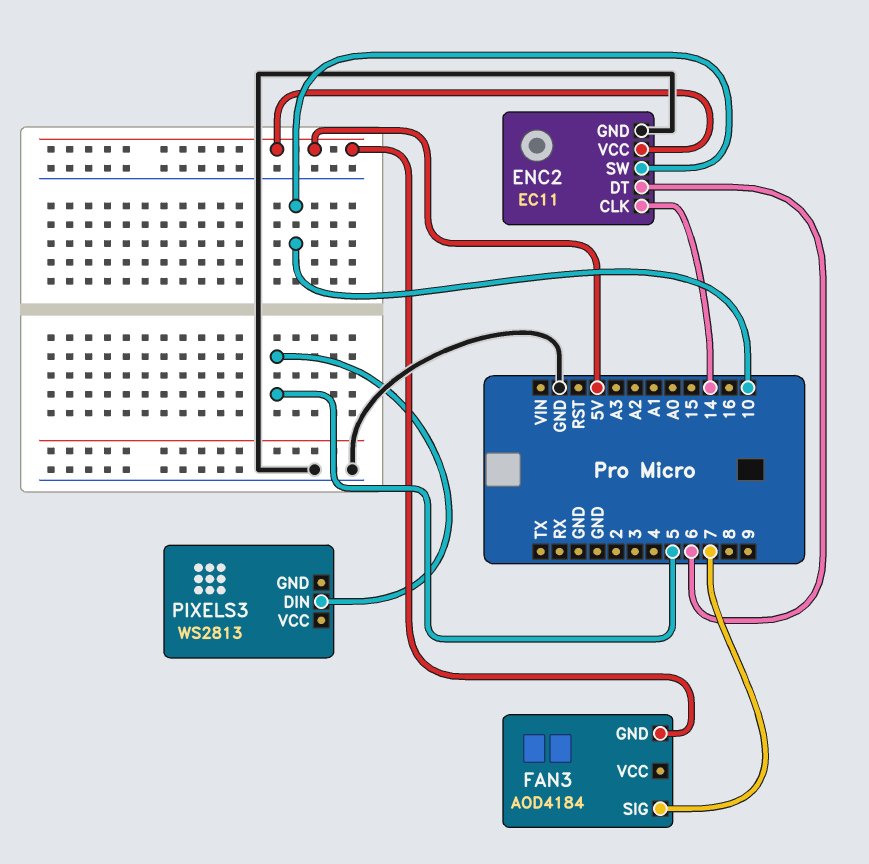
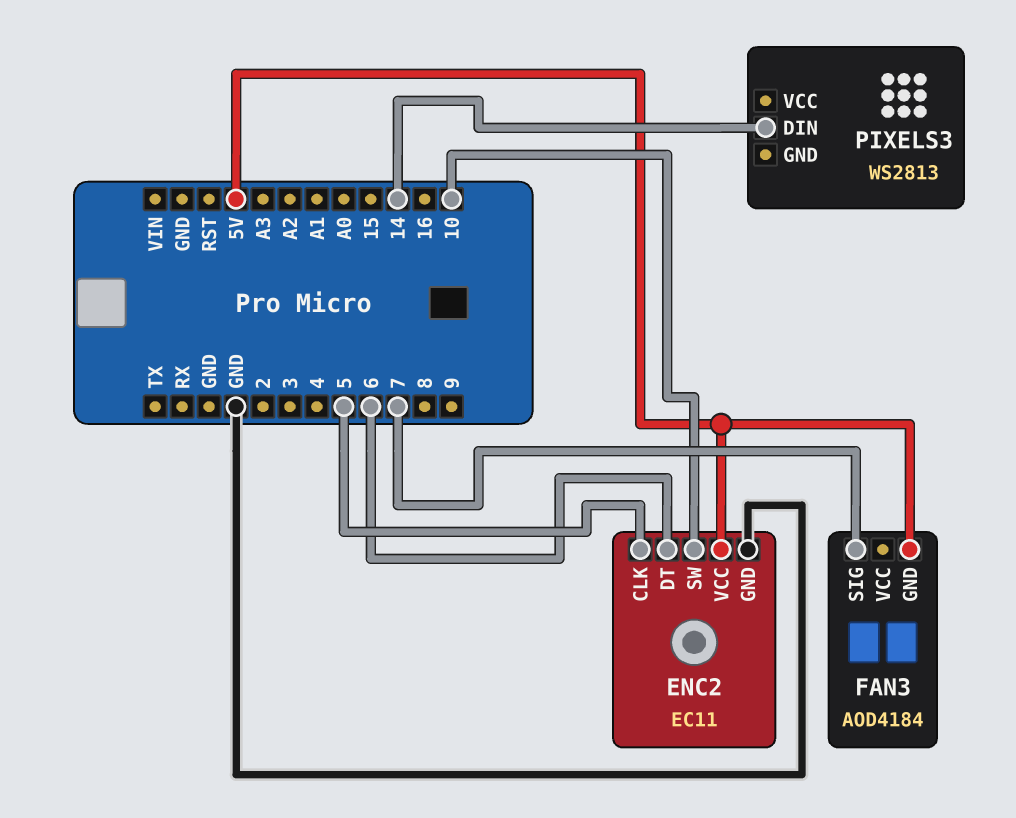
ENC2 pin CLK: 14 -> 5
PIXELS3 pin DIN: 5 -> 14

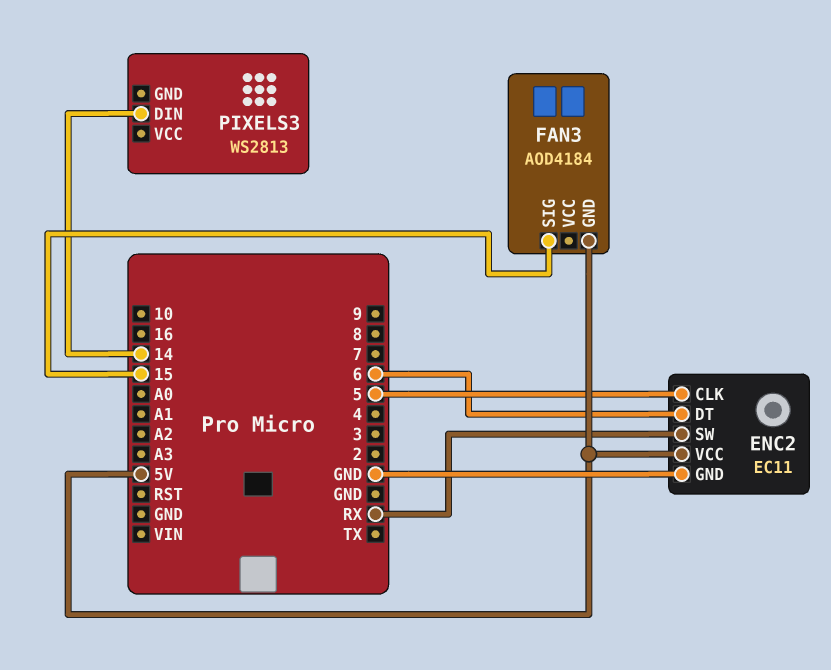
ENC2 pin SW: 10 -> RX
FAN3 pin SIG: 7 -> 15

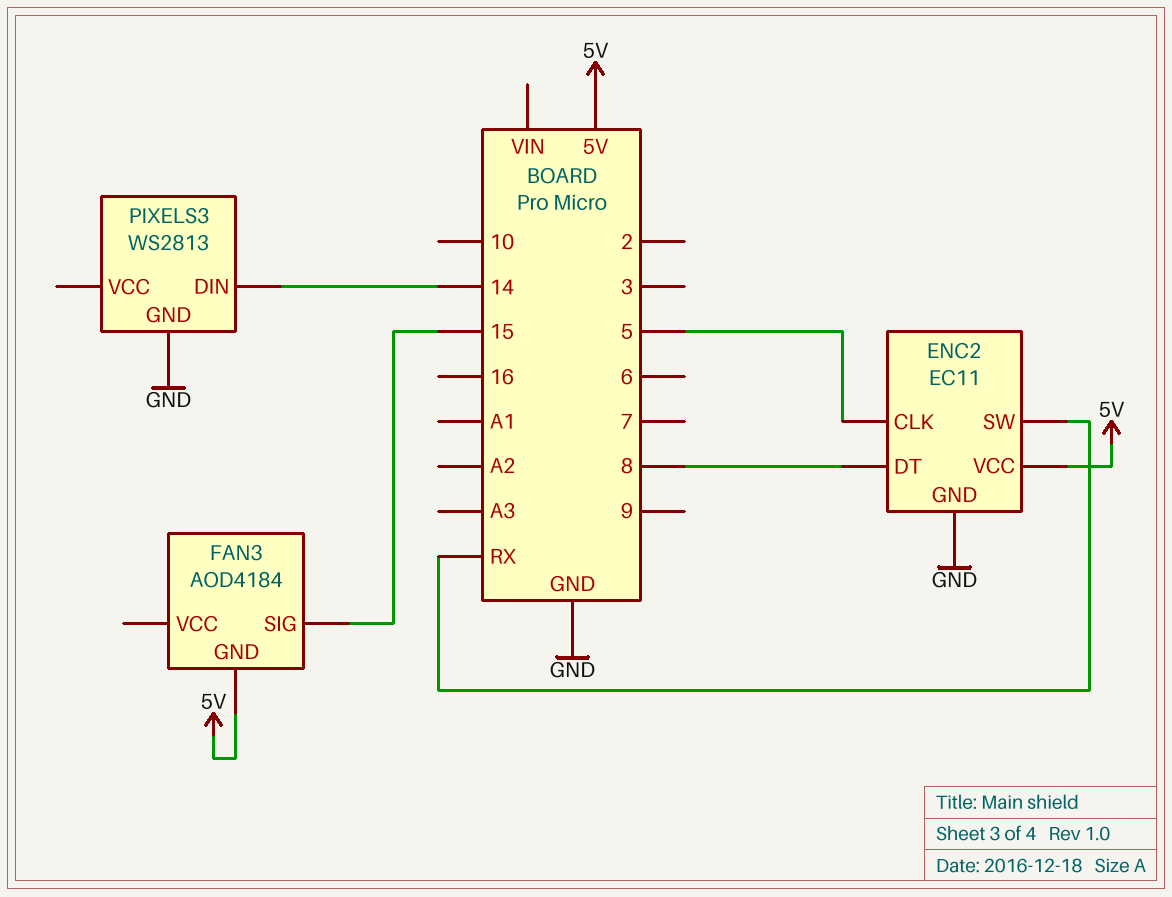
ENC2 pin DT: 6 -> 8
PIXELS3 pin GND: none -> GND

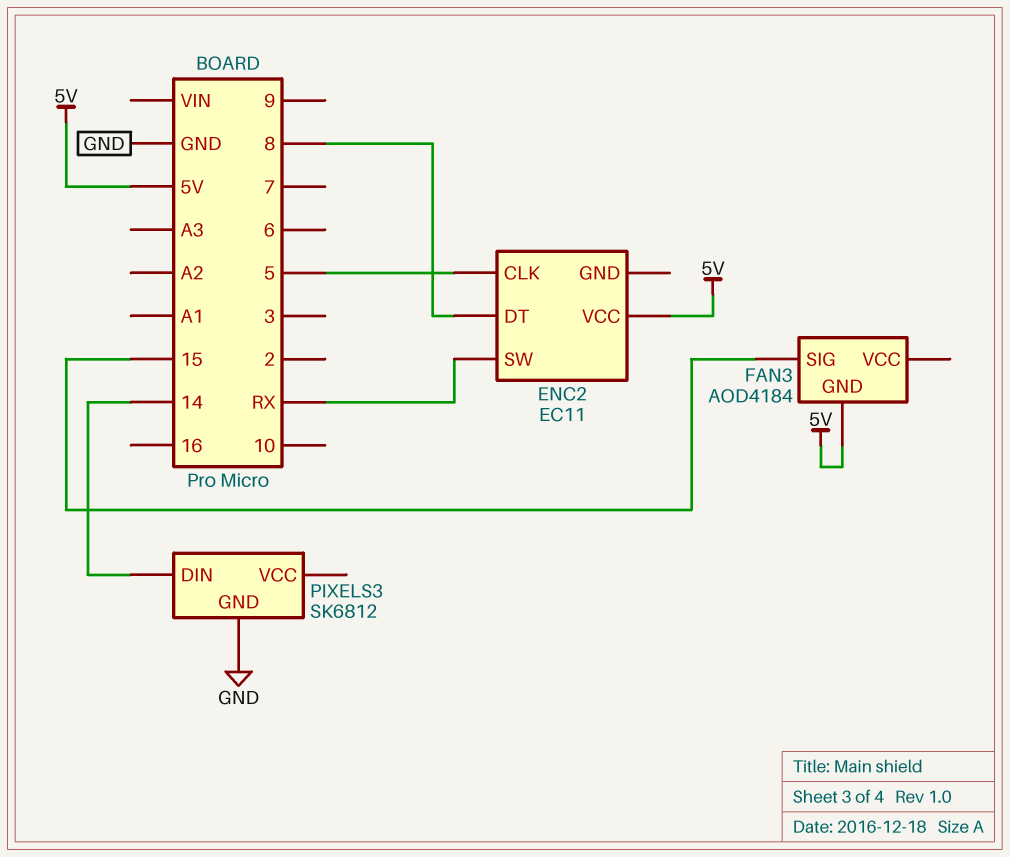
ENC2 pin GND: GND -> none
PIXELS3: WS2813 -> SK6812

